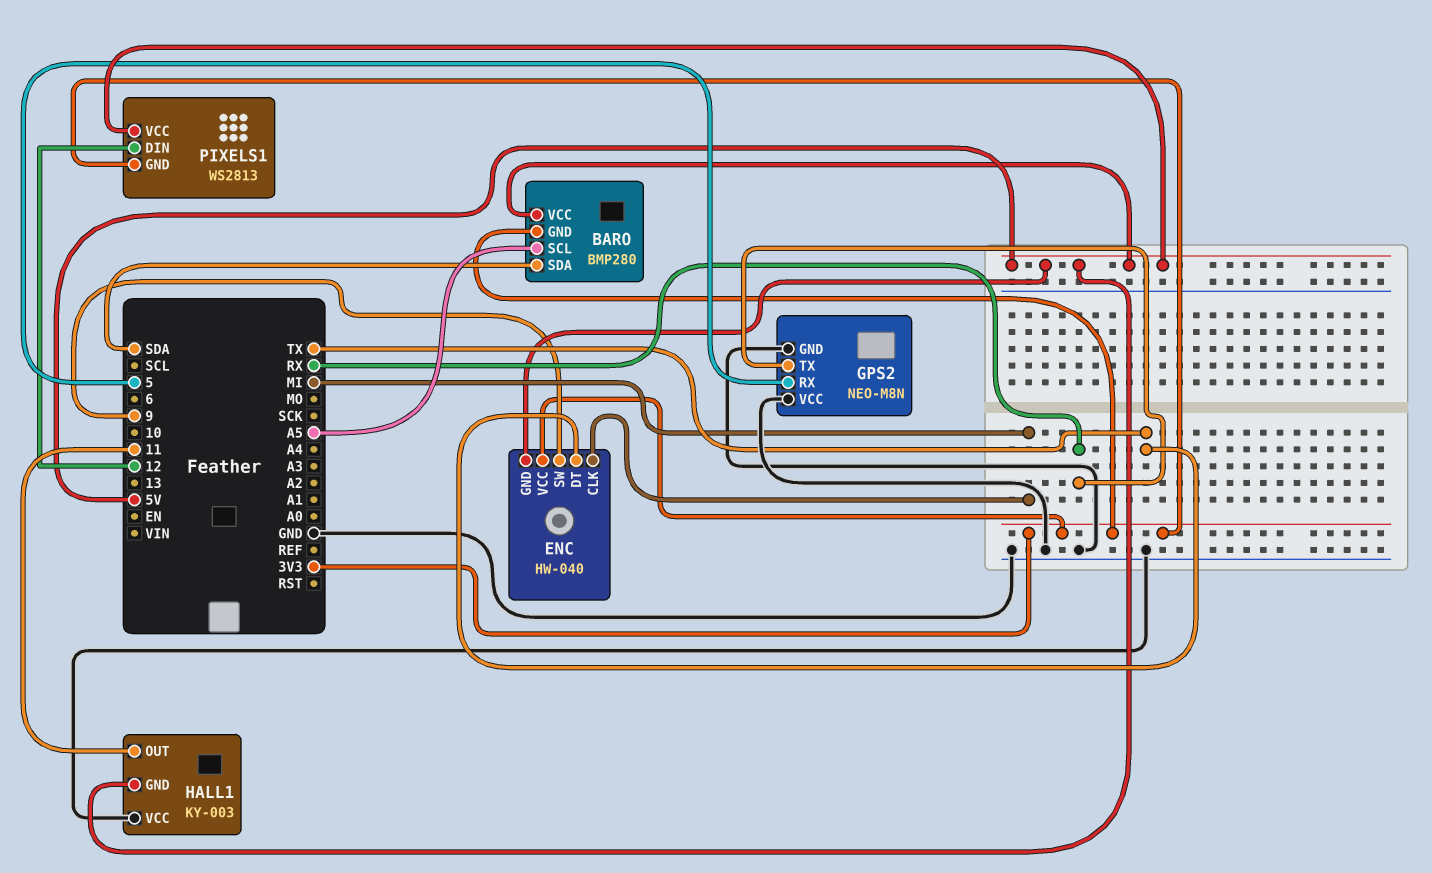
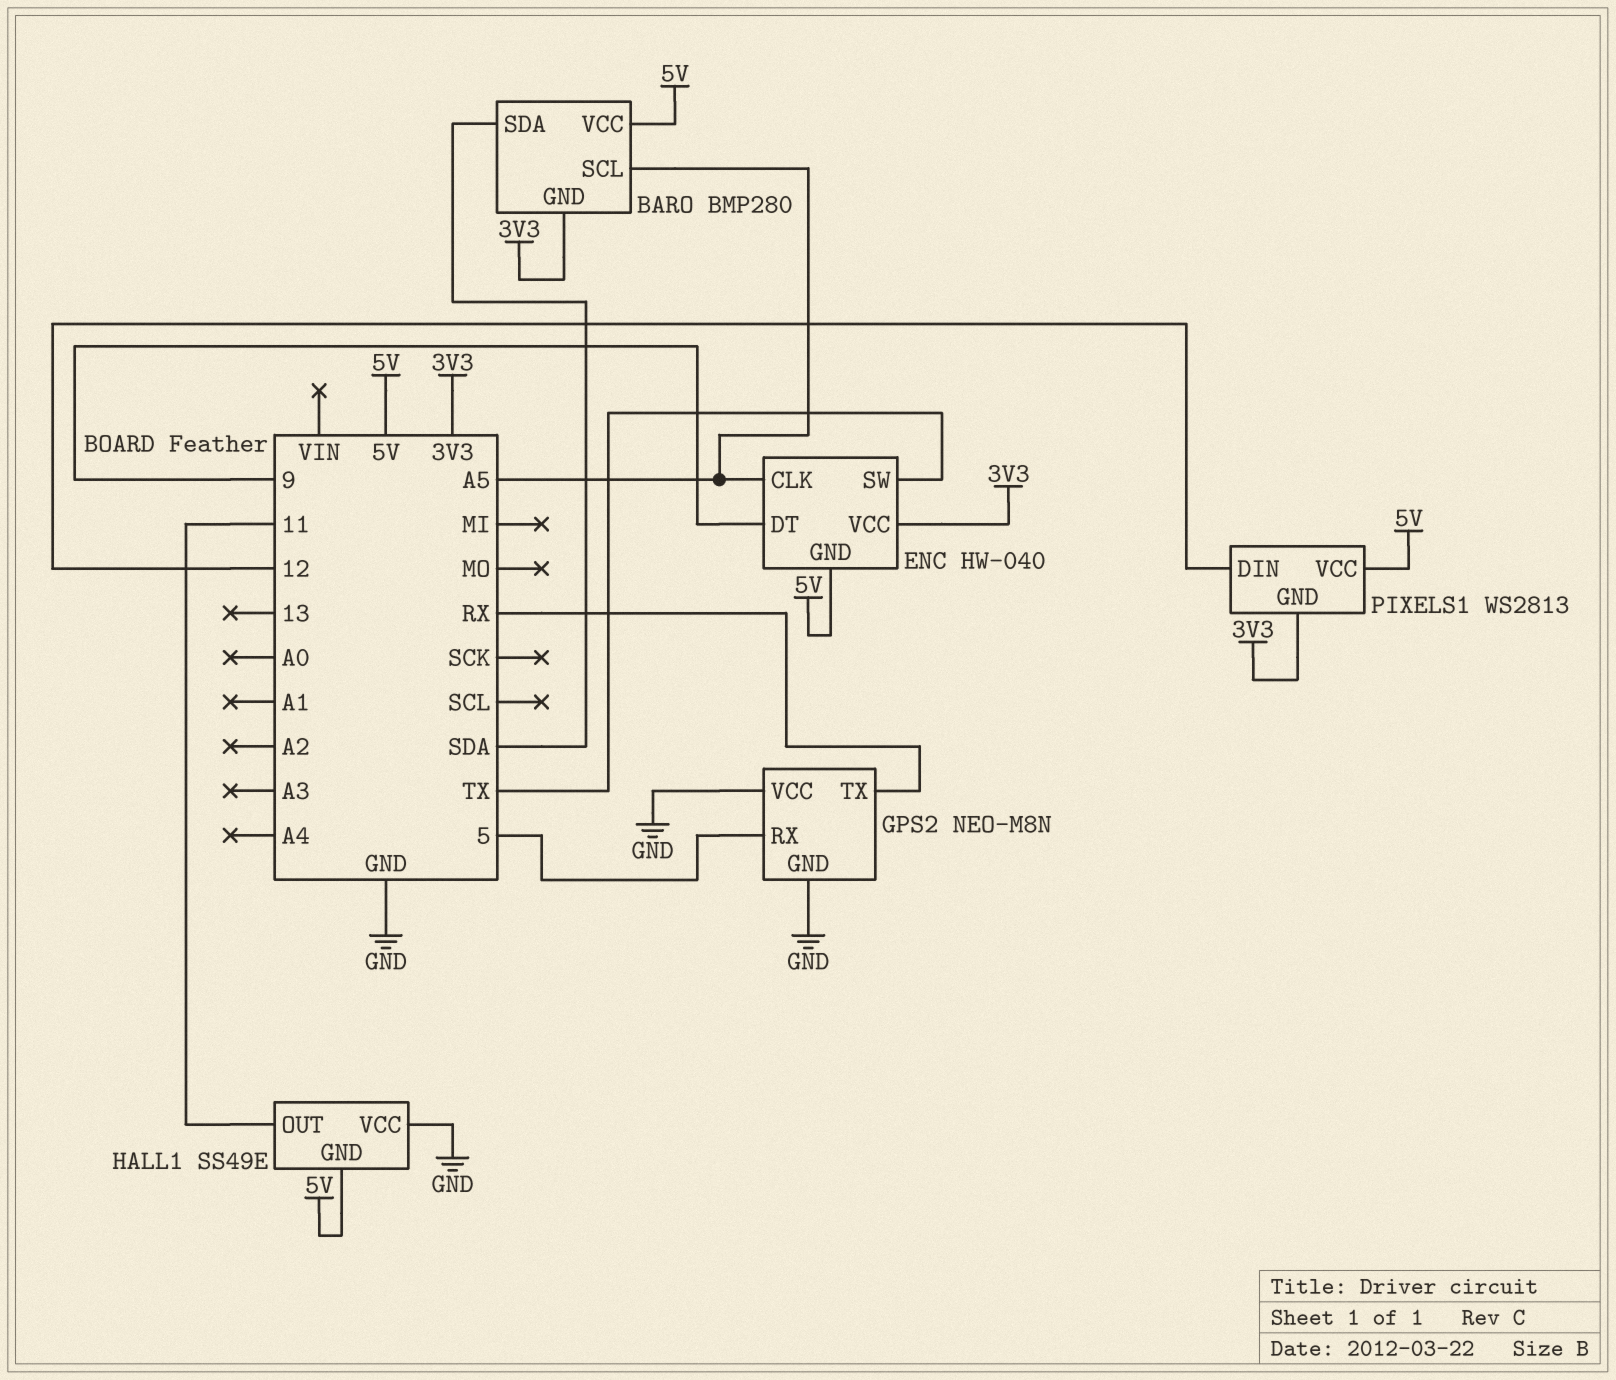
ENC pin CLK: MI -> A5
ENC pin DT: TX -> 9
ENC pin SW: 9 -> TX
HALL1: KY-003 -> SS49E

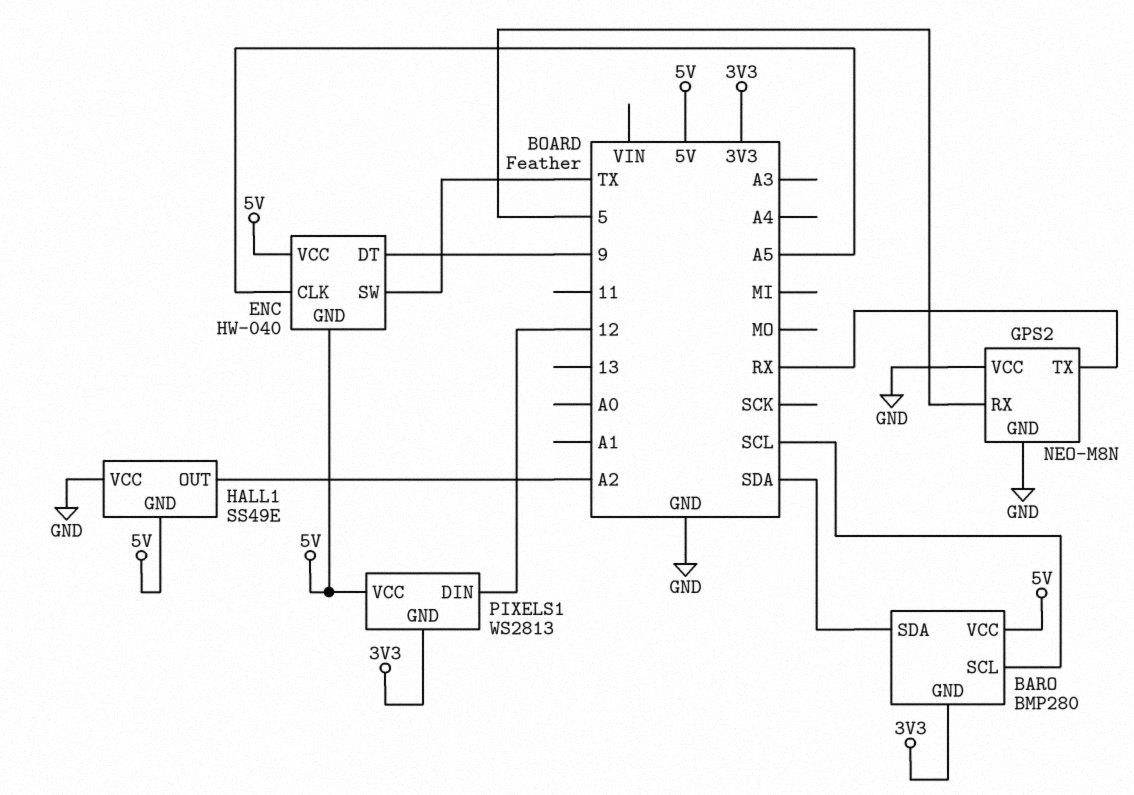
BARO pin SCL: A5 -> SCL
ENC pin VCC: 3V3 -> 5V
HALL1 pin OUT: 11 -> A2

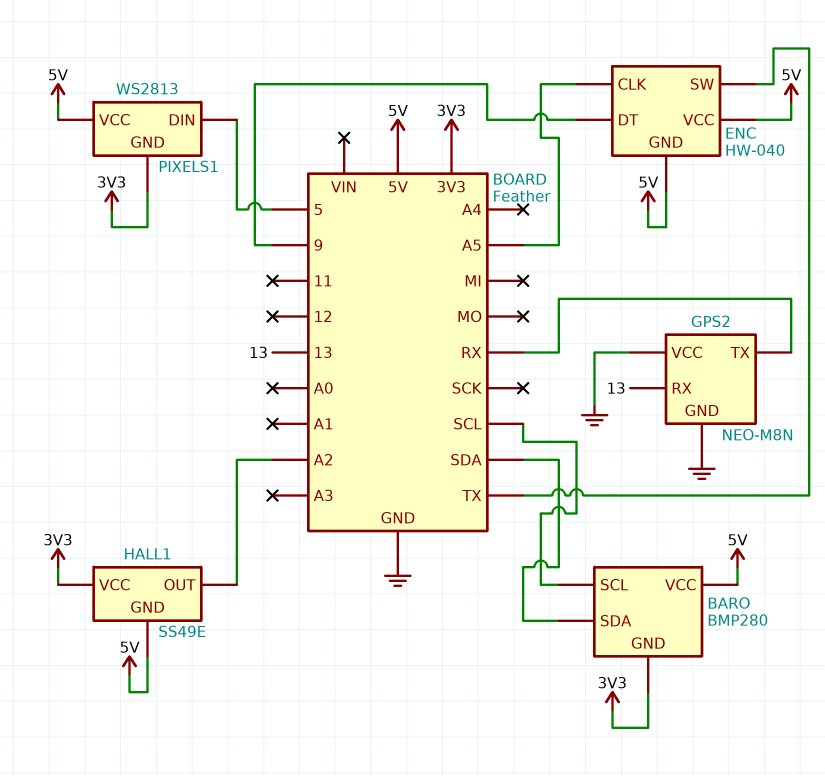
GPS2 pin RX: 5 -> 13
HALL1 pin VCC: GND -> 3V3
PIXELS1 pin DIN: 12 -> 5

